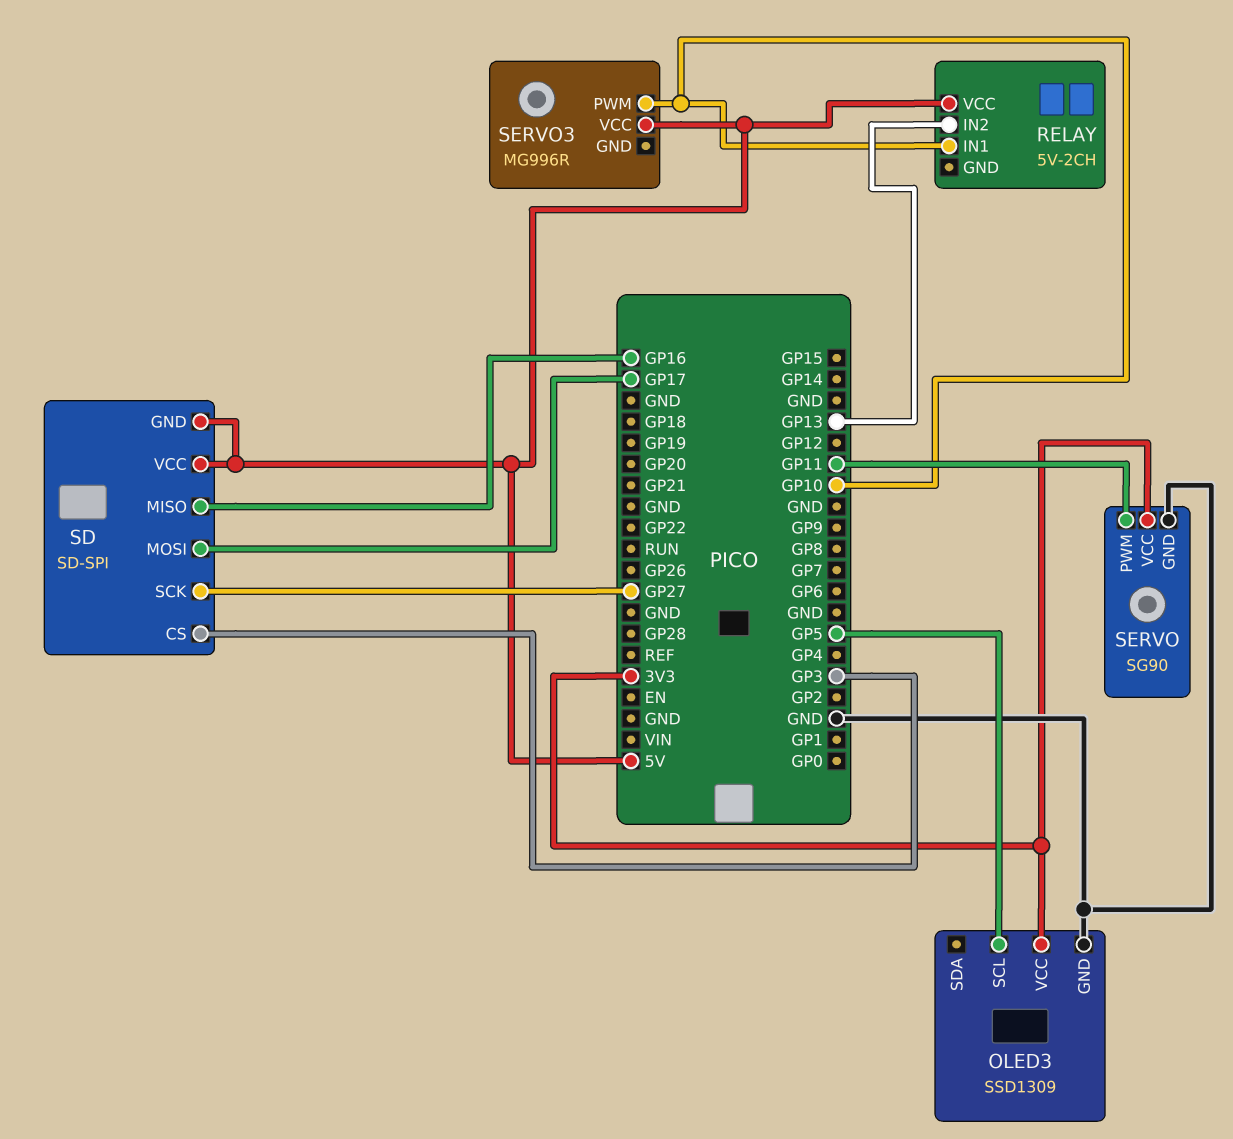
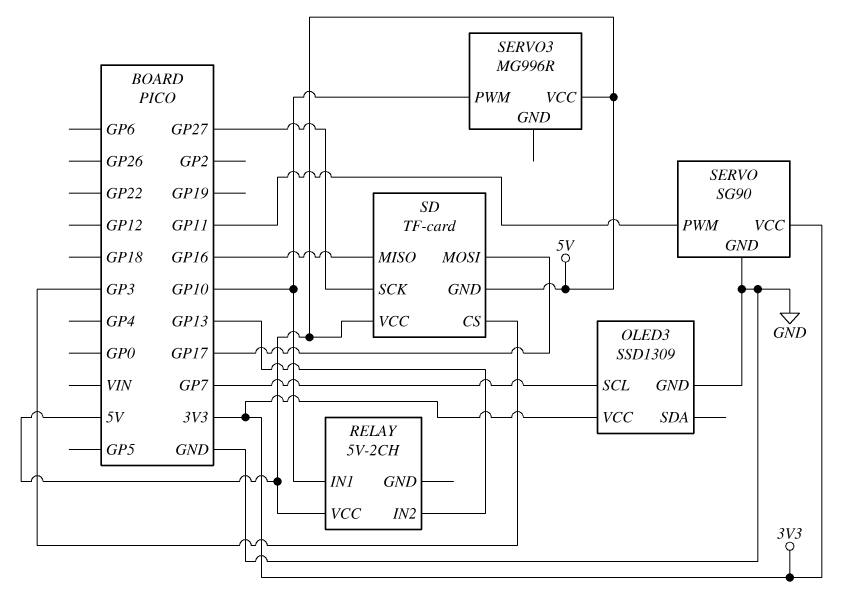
OLED3 pin SCL: GP5 -> GP7
SD: SD-SPI -> TF-card

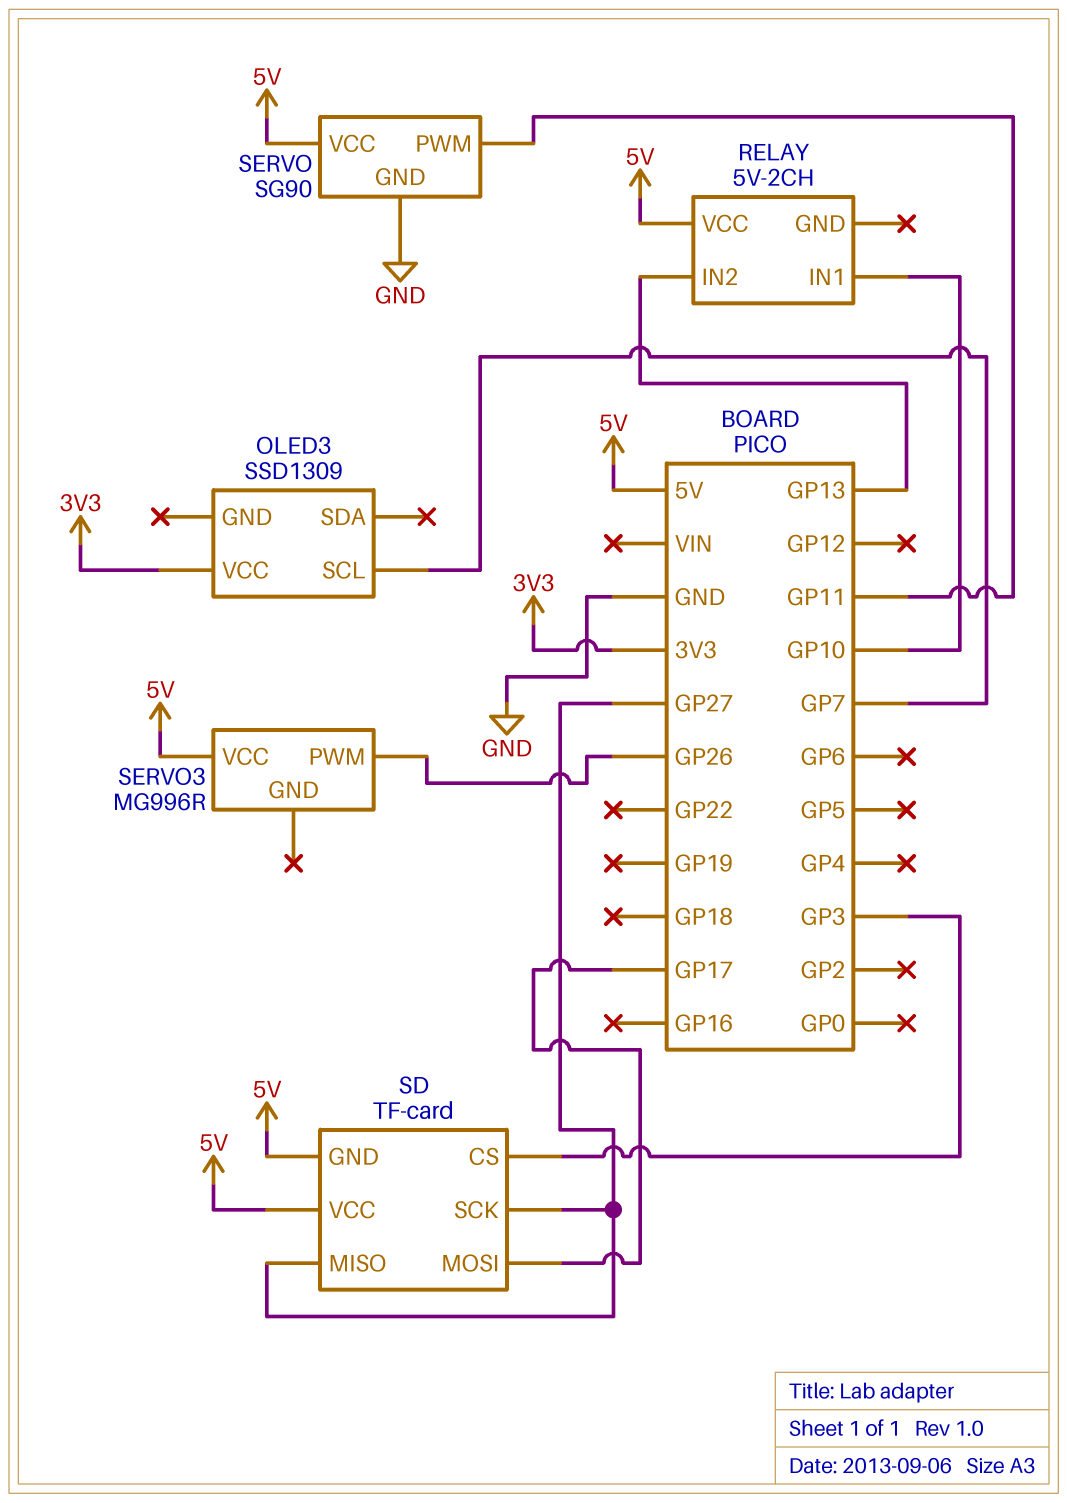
OLED3 pin GND: GND -> none
SD pin MISO: GP16 -> GP27
SERVO pin VCC: 3V3 -> 5V
SERVO3 pin PWM: GP10 -> GP26

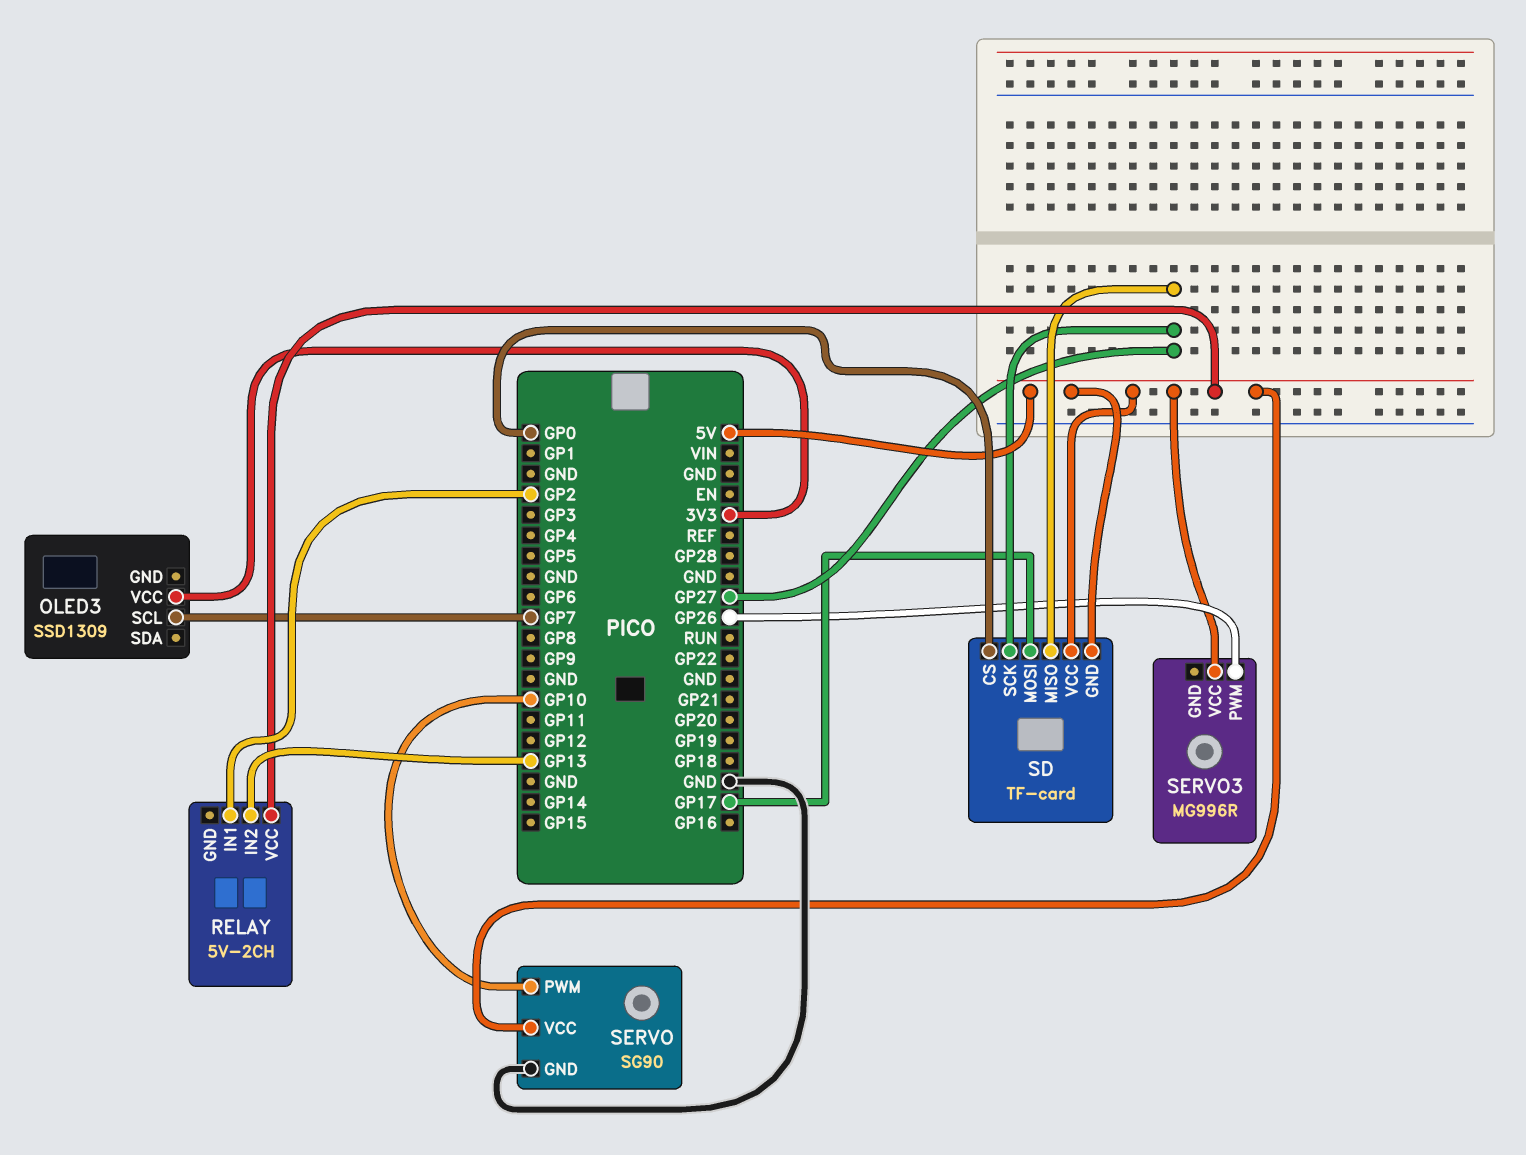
RELAY pin IN1: GP10 -> GP2
SD pin CS: GP3 -> GP0
SERVO pin PWM: GP11 -> GP10

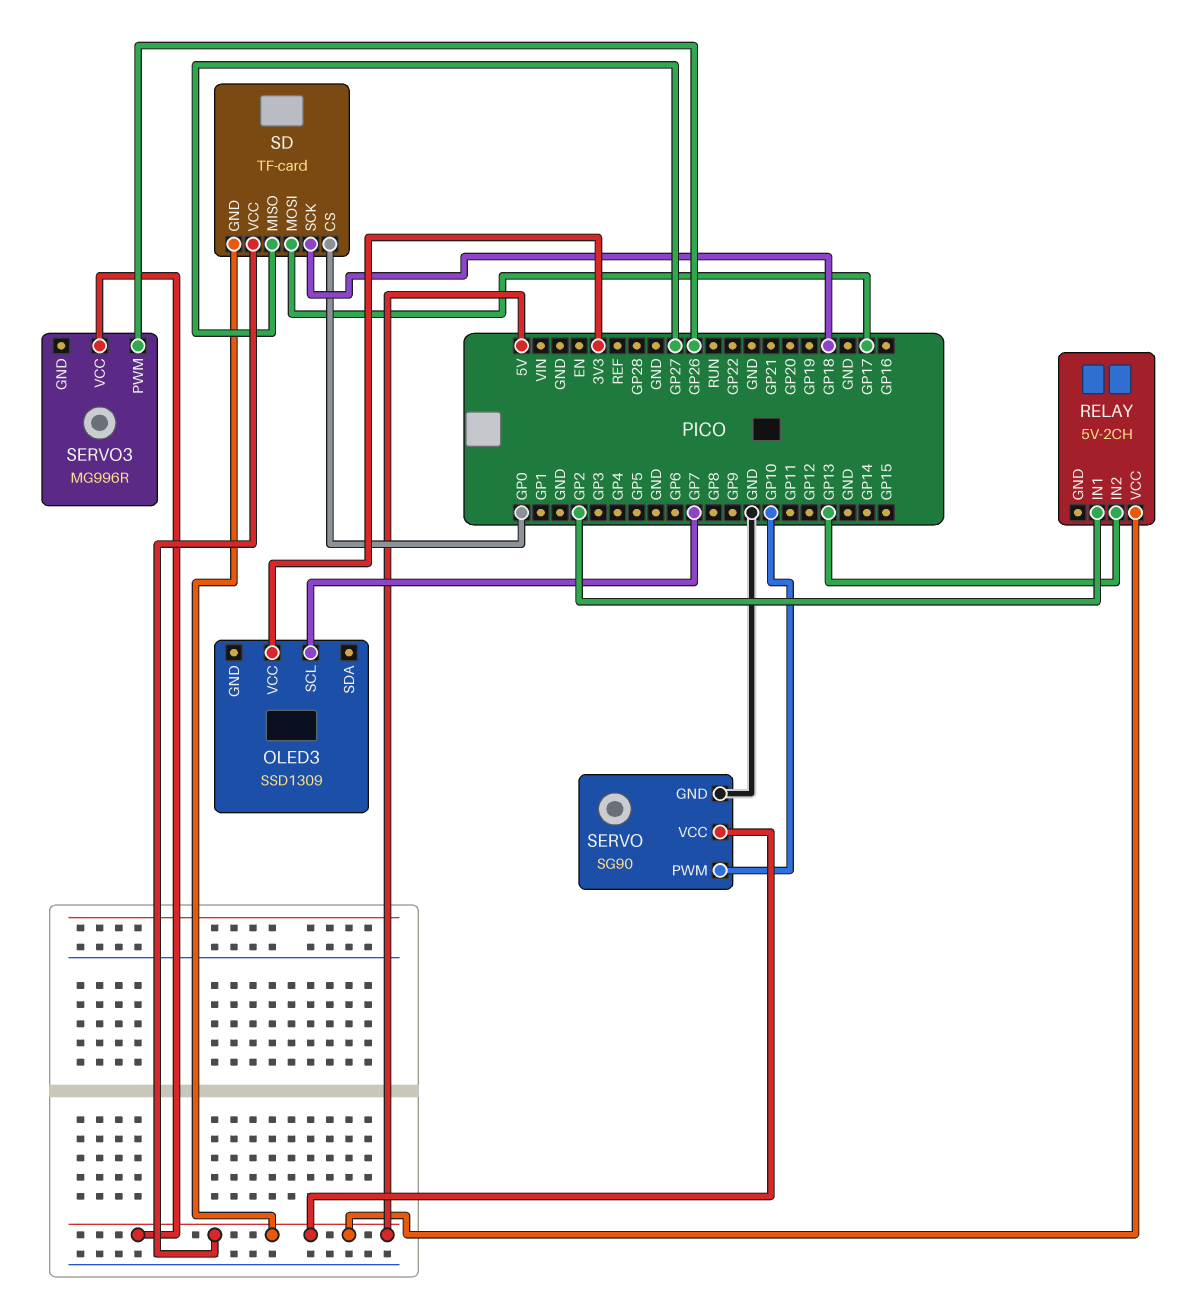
SD pin SCK: GP27 -> GP18

